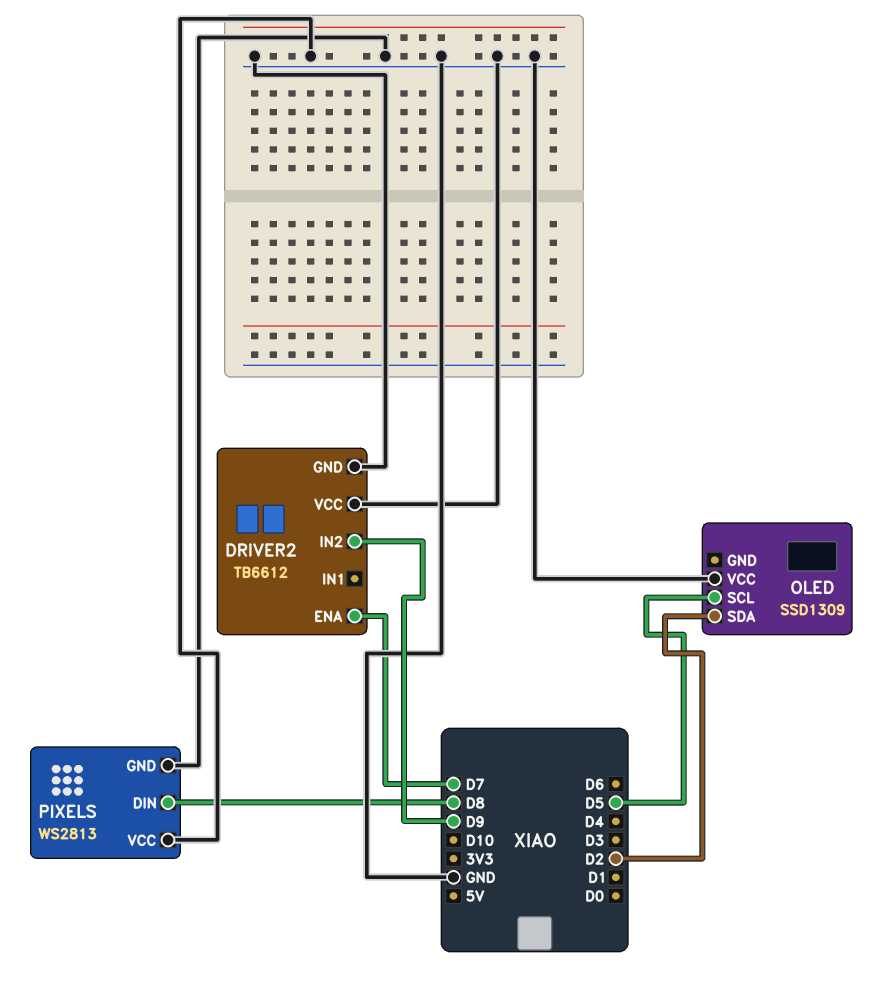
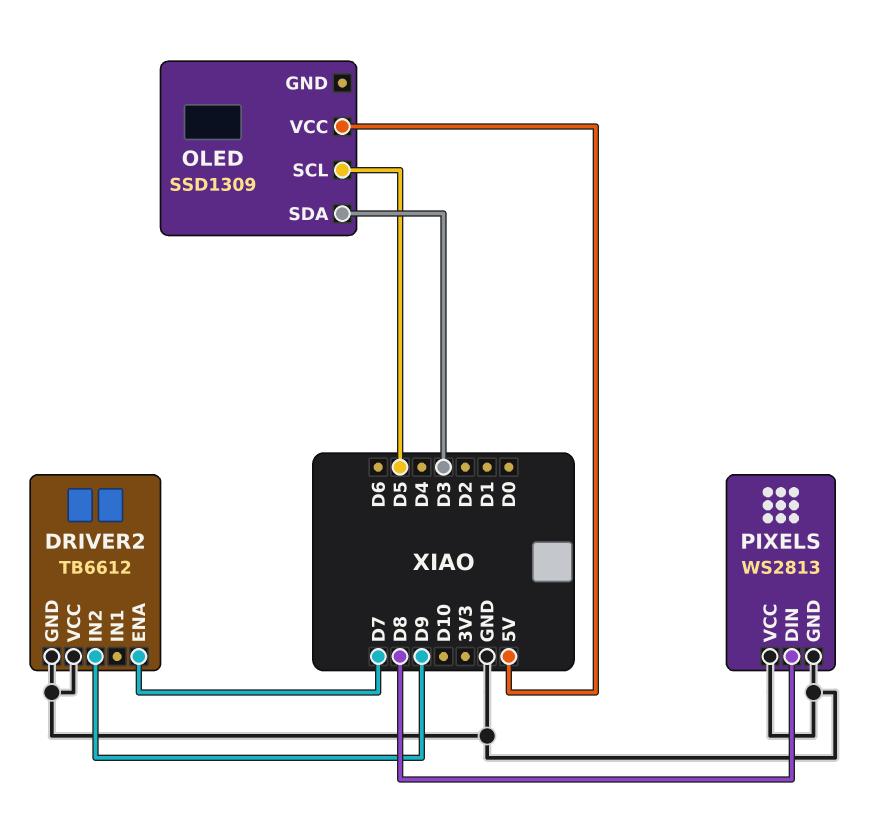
OLED pin SDA: D2 -> D3
OLED pin VCC: GND -> 5V

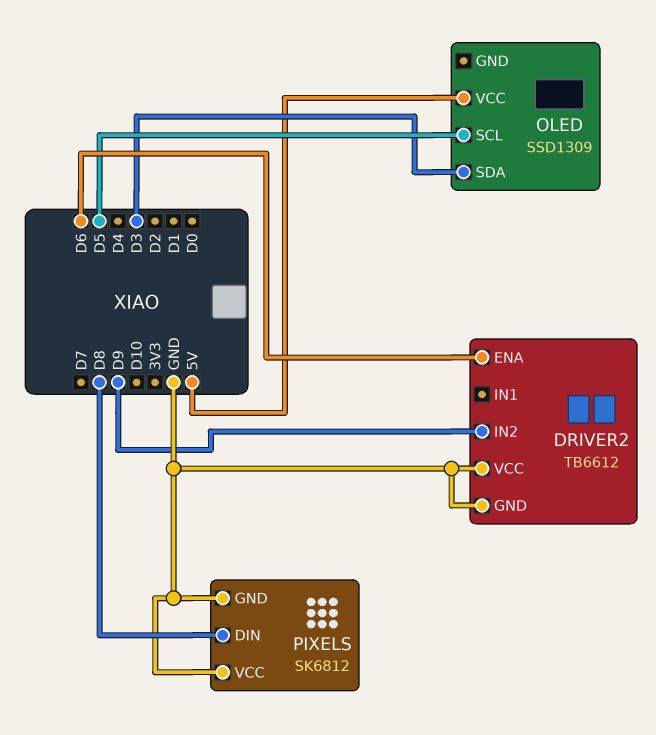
DRIVER2 pin ENA: D7 -> D6
PIXELS: WS2813 -> SK6812

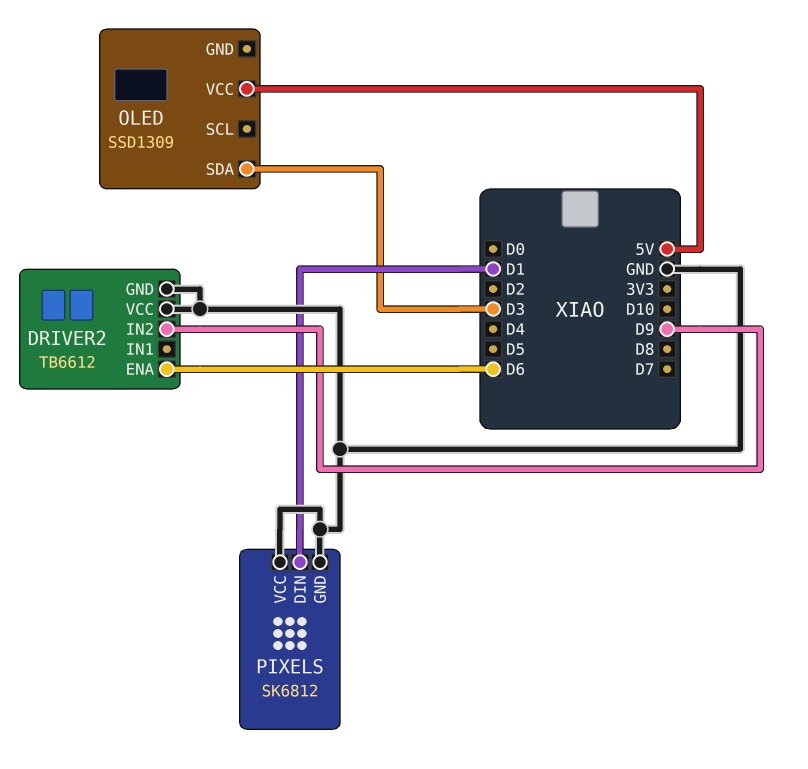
OLED pin SCL: D5 -> none
PIXELS pin DIN: D8 -> D1

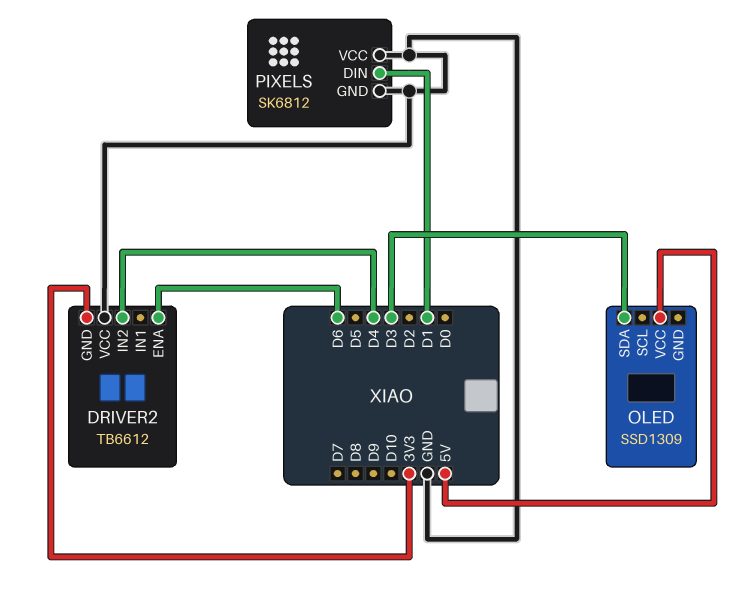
DRIVER2 pin GND: GND -> 3V3
DRIVER2 pin IN2: D9 -> D4

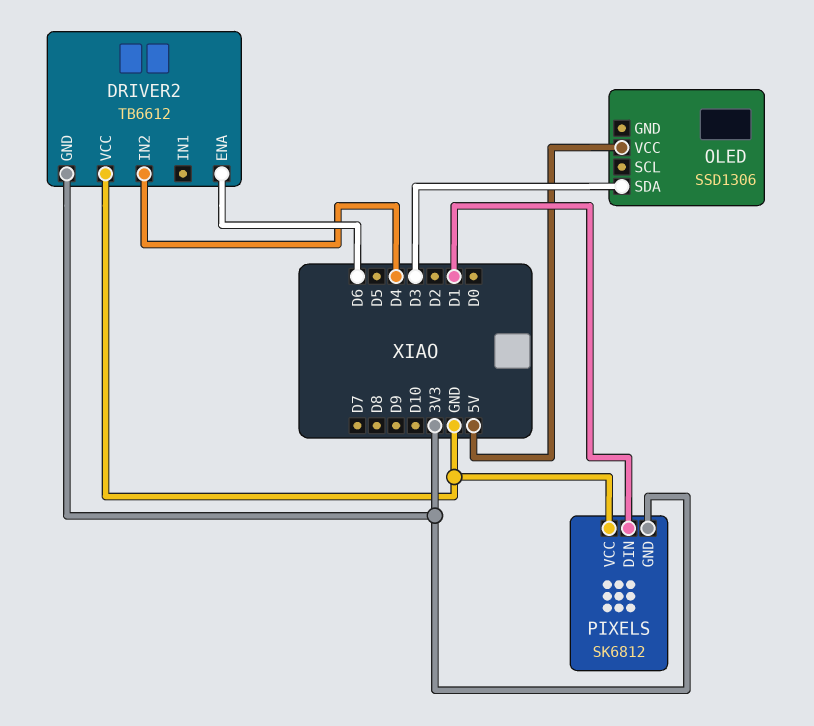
OLED: SSD1309 -> SSD1306
PIXELS pin GND: GND -> 3V3

